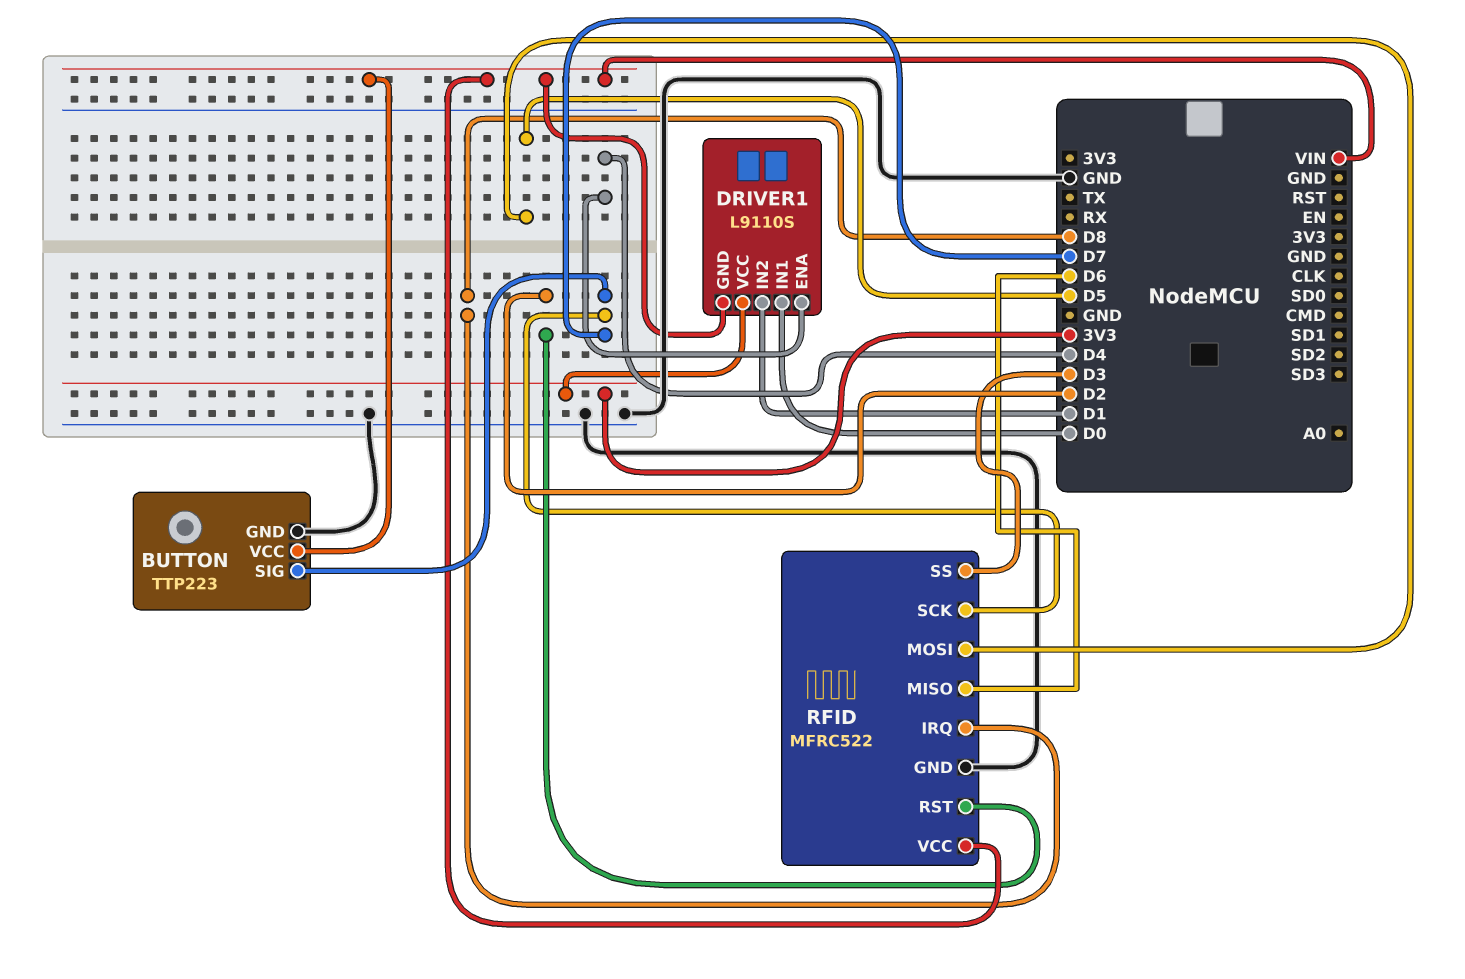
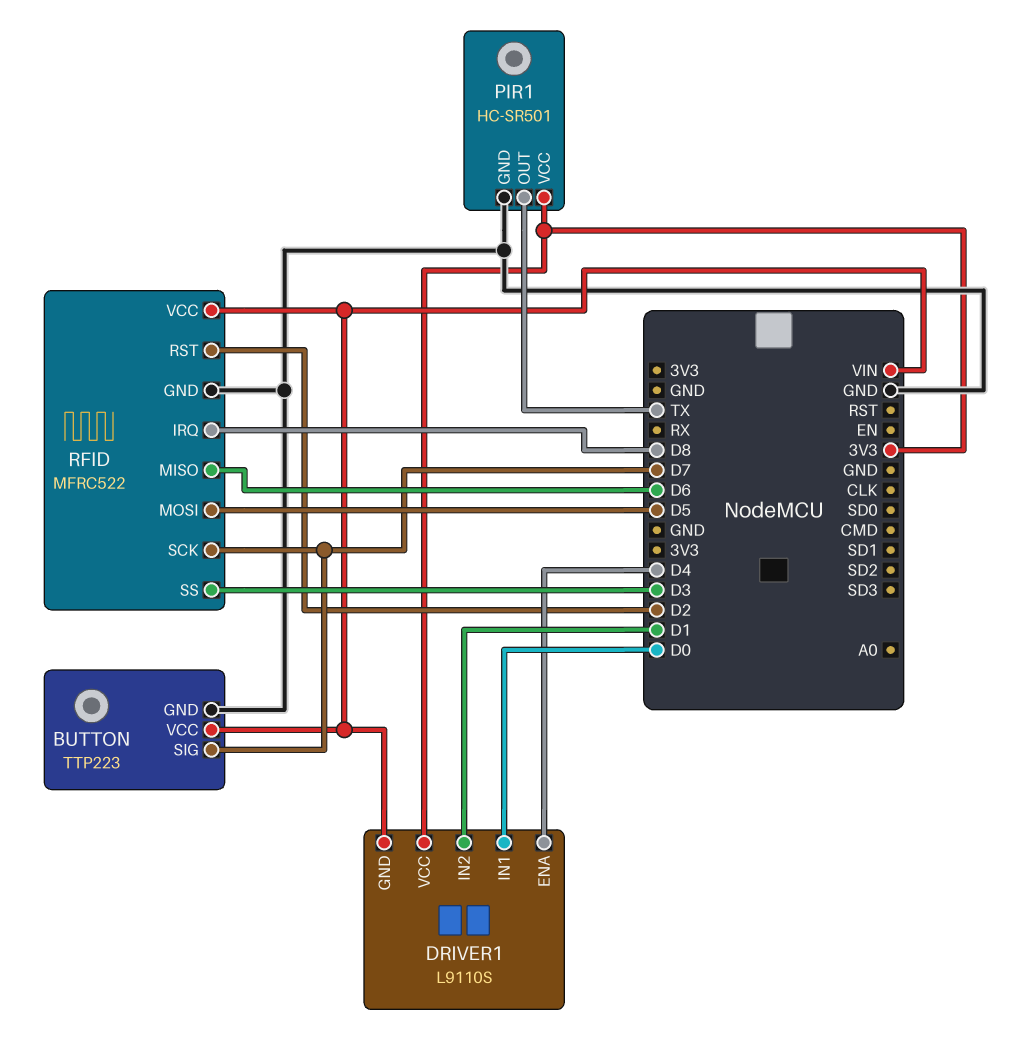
PIR1: none -> HC-SR501
PIR1 pin GND: none -> GND
PIR1 pin OUT: none -> TX
PIR1 pin VCC: none -> 3V3

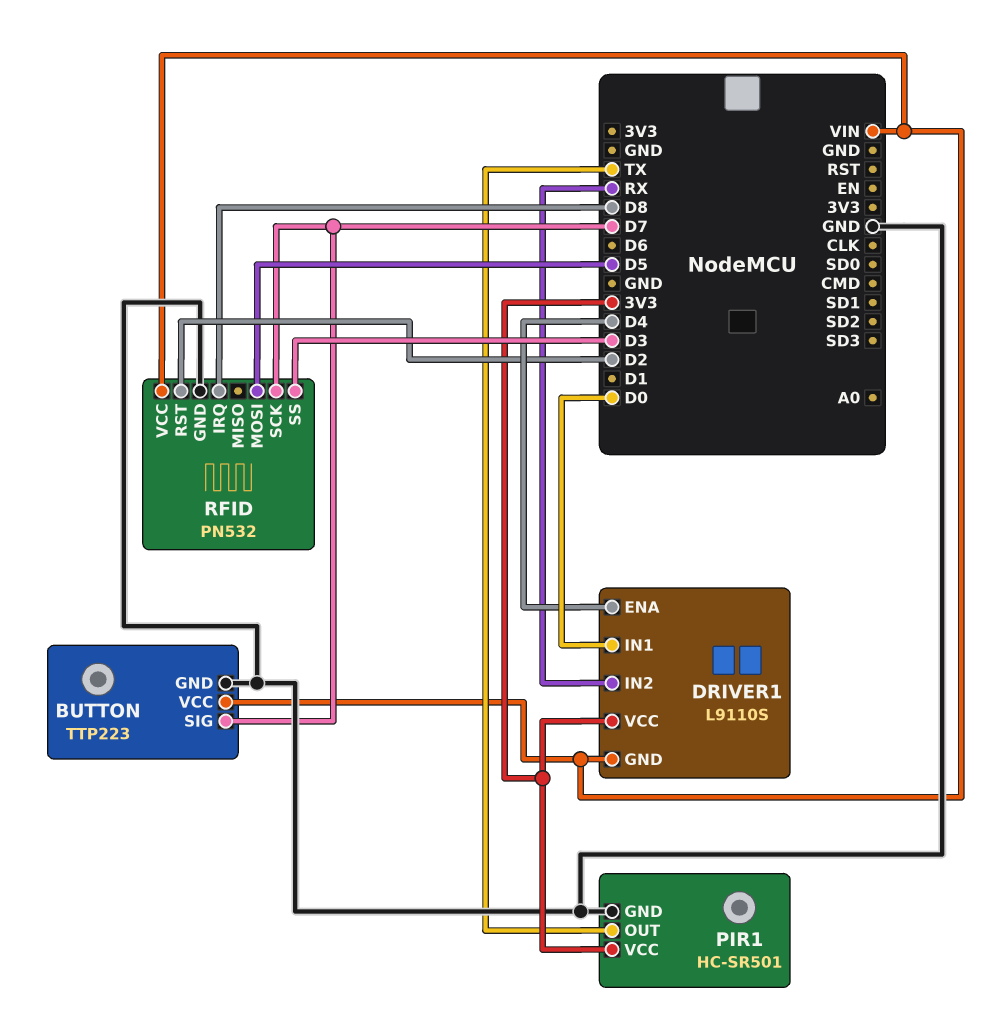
DRIVER1 pin IN2: D1 -> RX
RFID: MFRC522 -> PN532
RFID pin MISO: D6 -> none

